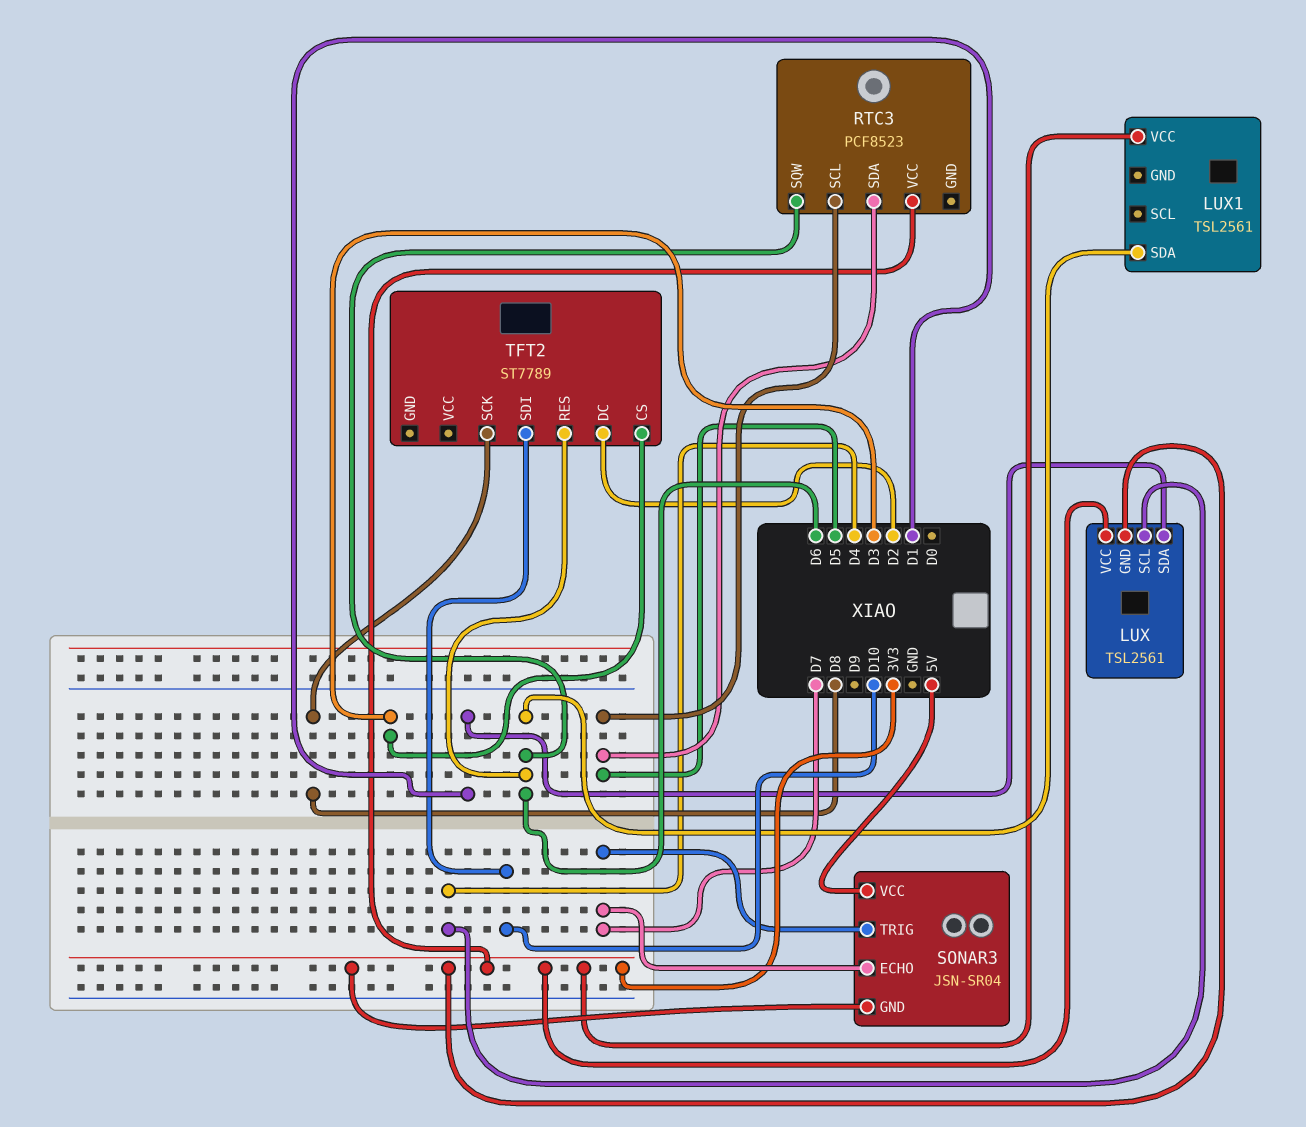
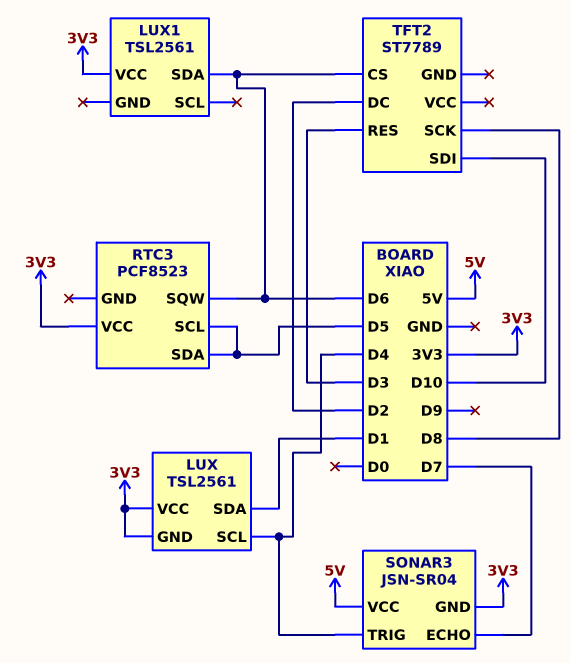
SONAR3 pin TRIG: D7 -> D4
TFT2 pin CS: D3 -> D6
TFT2 pin RES: D6 -> D3

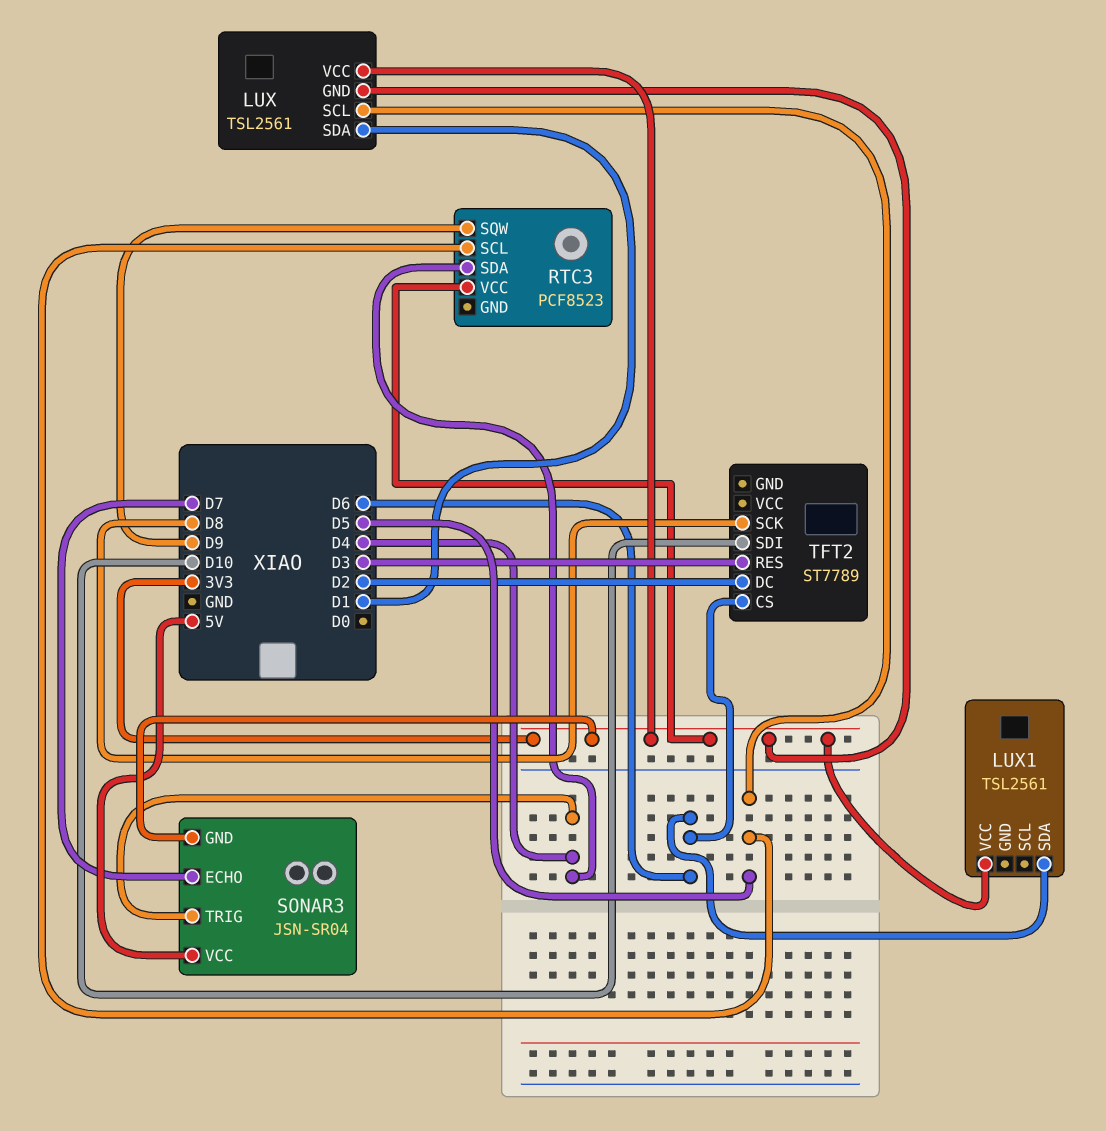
LUX pin SCL: D4 -> D5
RTC3 pin SDA: D5 -> D4
RTC3 pin SQW: D6 -> D9

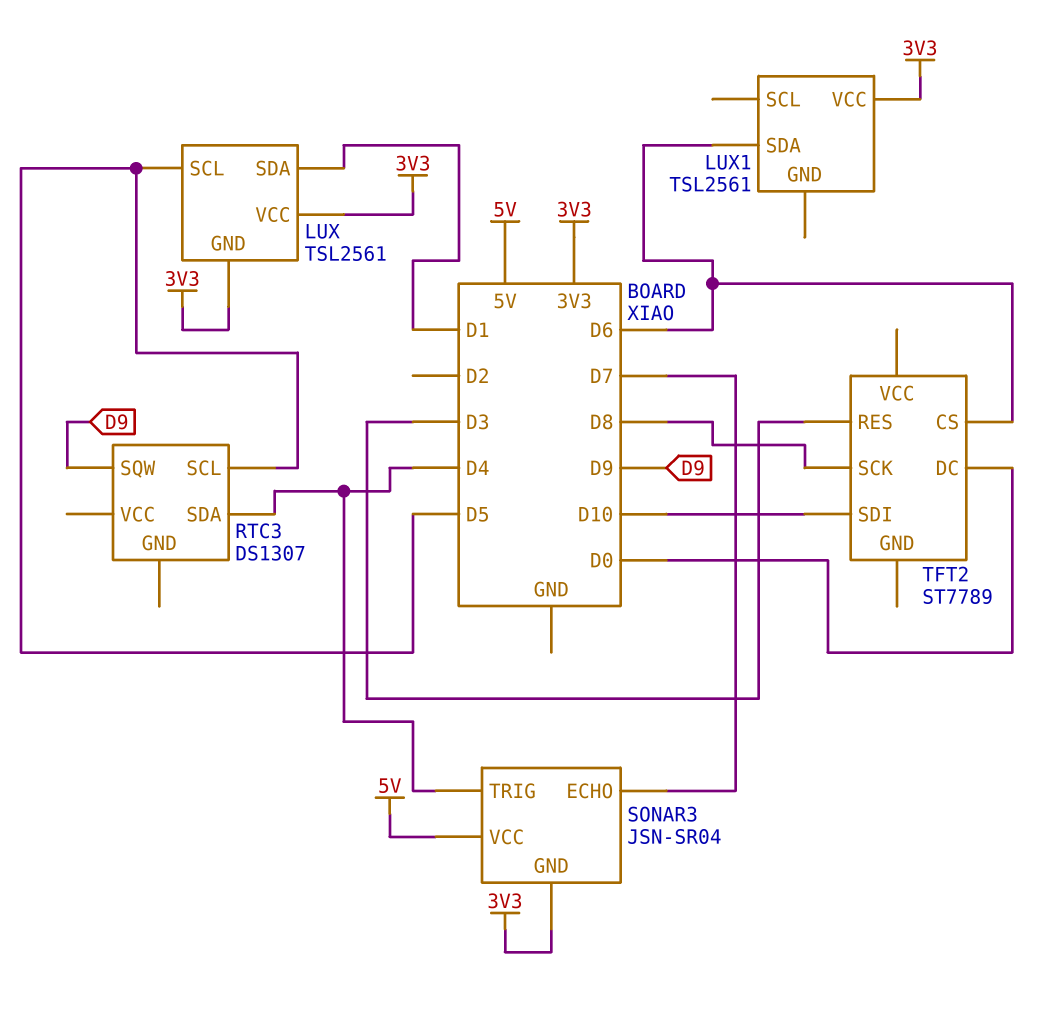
RTC3: PCF8523 -> DS1307
RTC3 pin VCC: 3V3 -> none
TFT2 pin DC: D2 -> D0

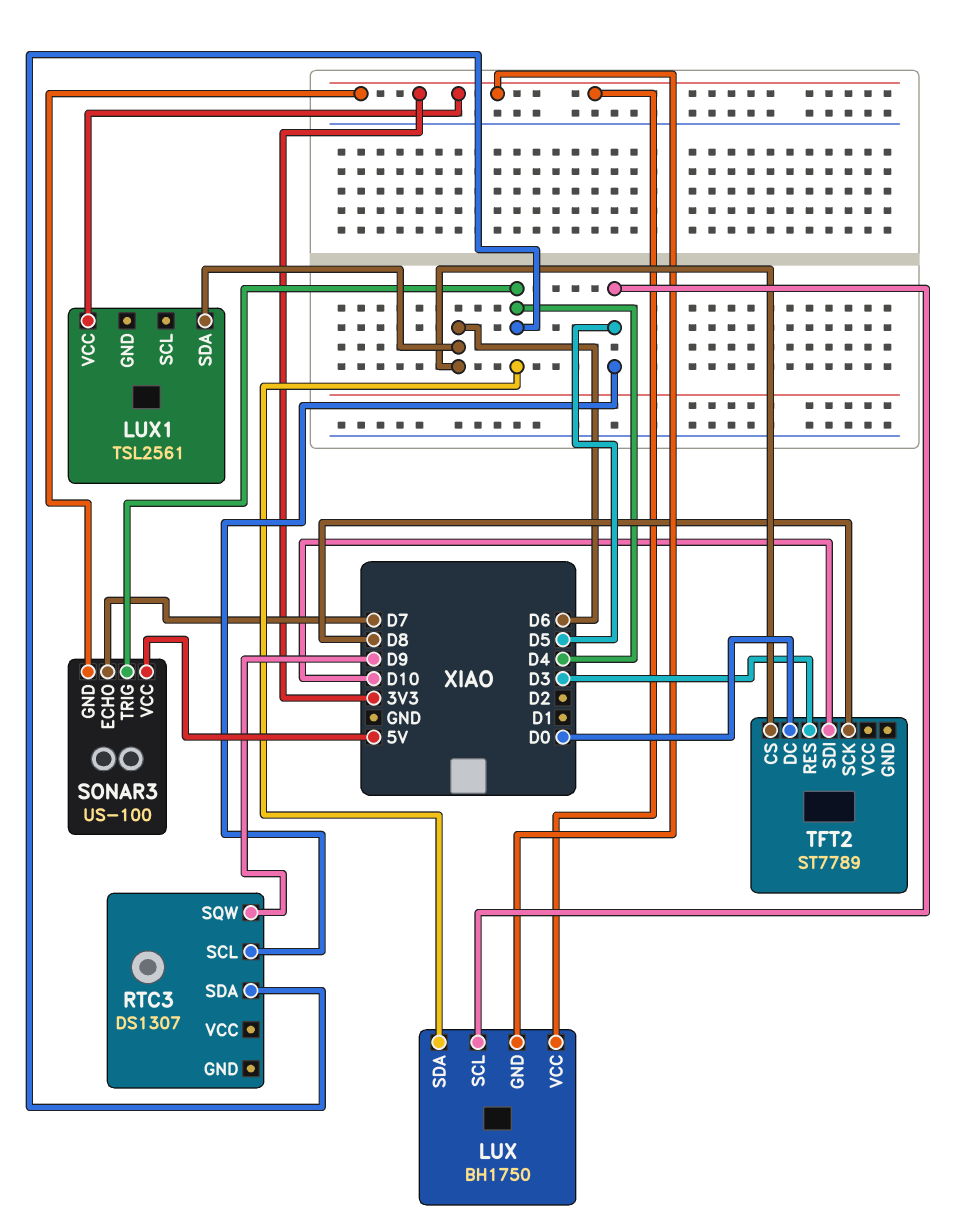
LUX: TSL2561 -> BH1750
LUX pin SDA: D1 -> D4
SONAR3: JSN-SR04 -> US-100

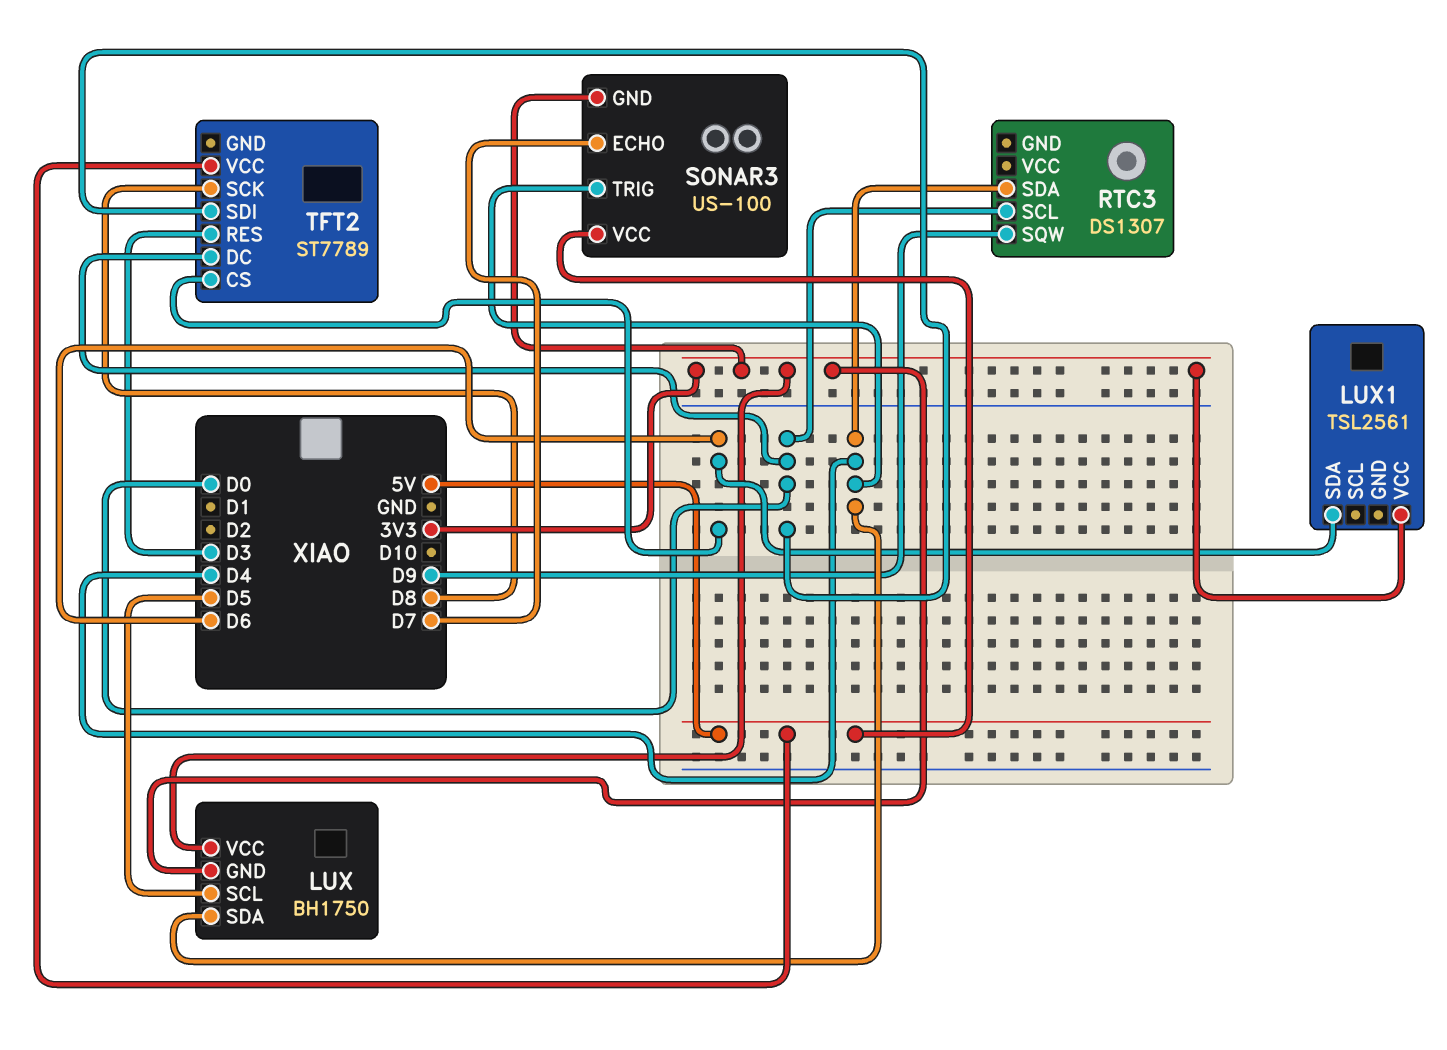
RTC3 pin SCL: D5 -> D0
TFT2 pin SDI: D10 -> D0
TFT2 pin VCC: none -> 5V

